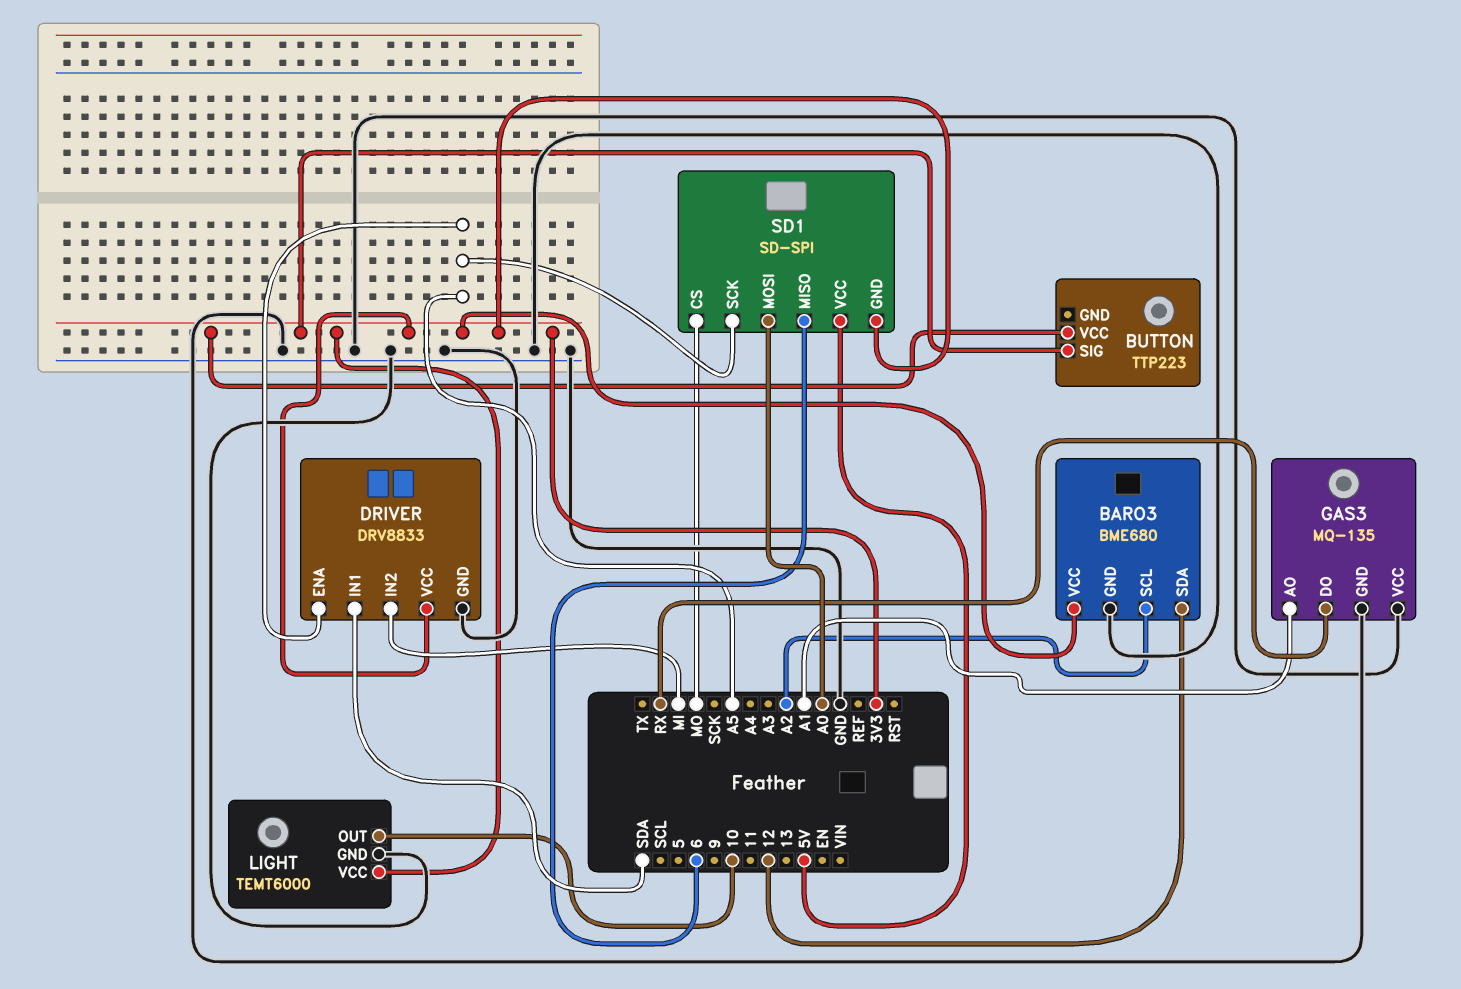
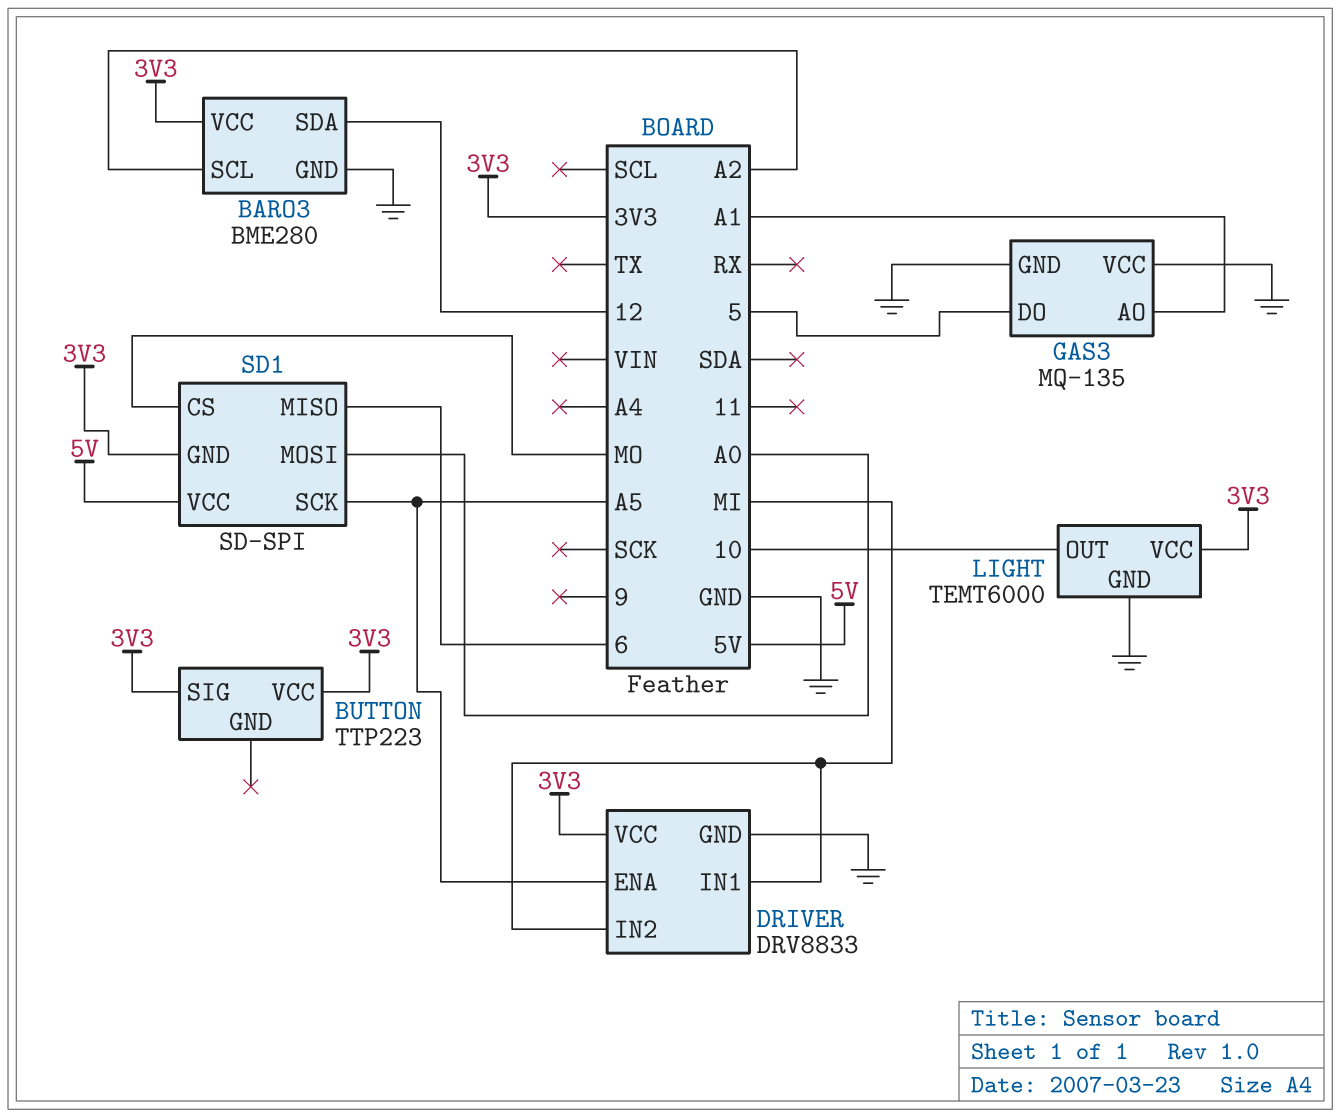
BARO3: BME680 -> BME280
DRIVER pin IN1: SDA -> MI
GAS3 pin DO: RX -> 5

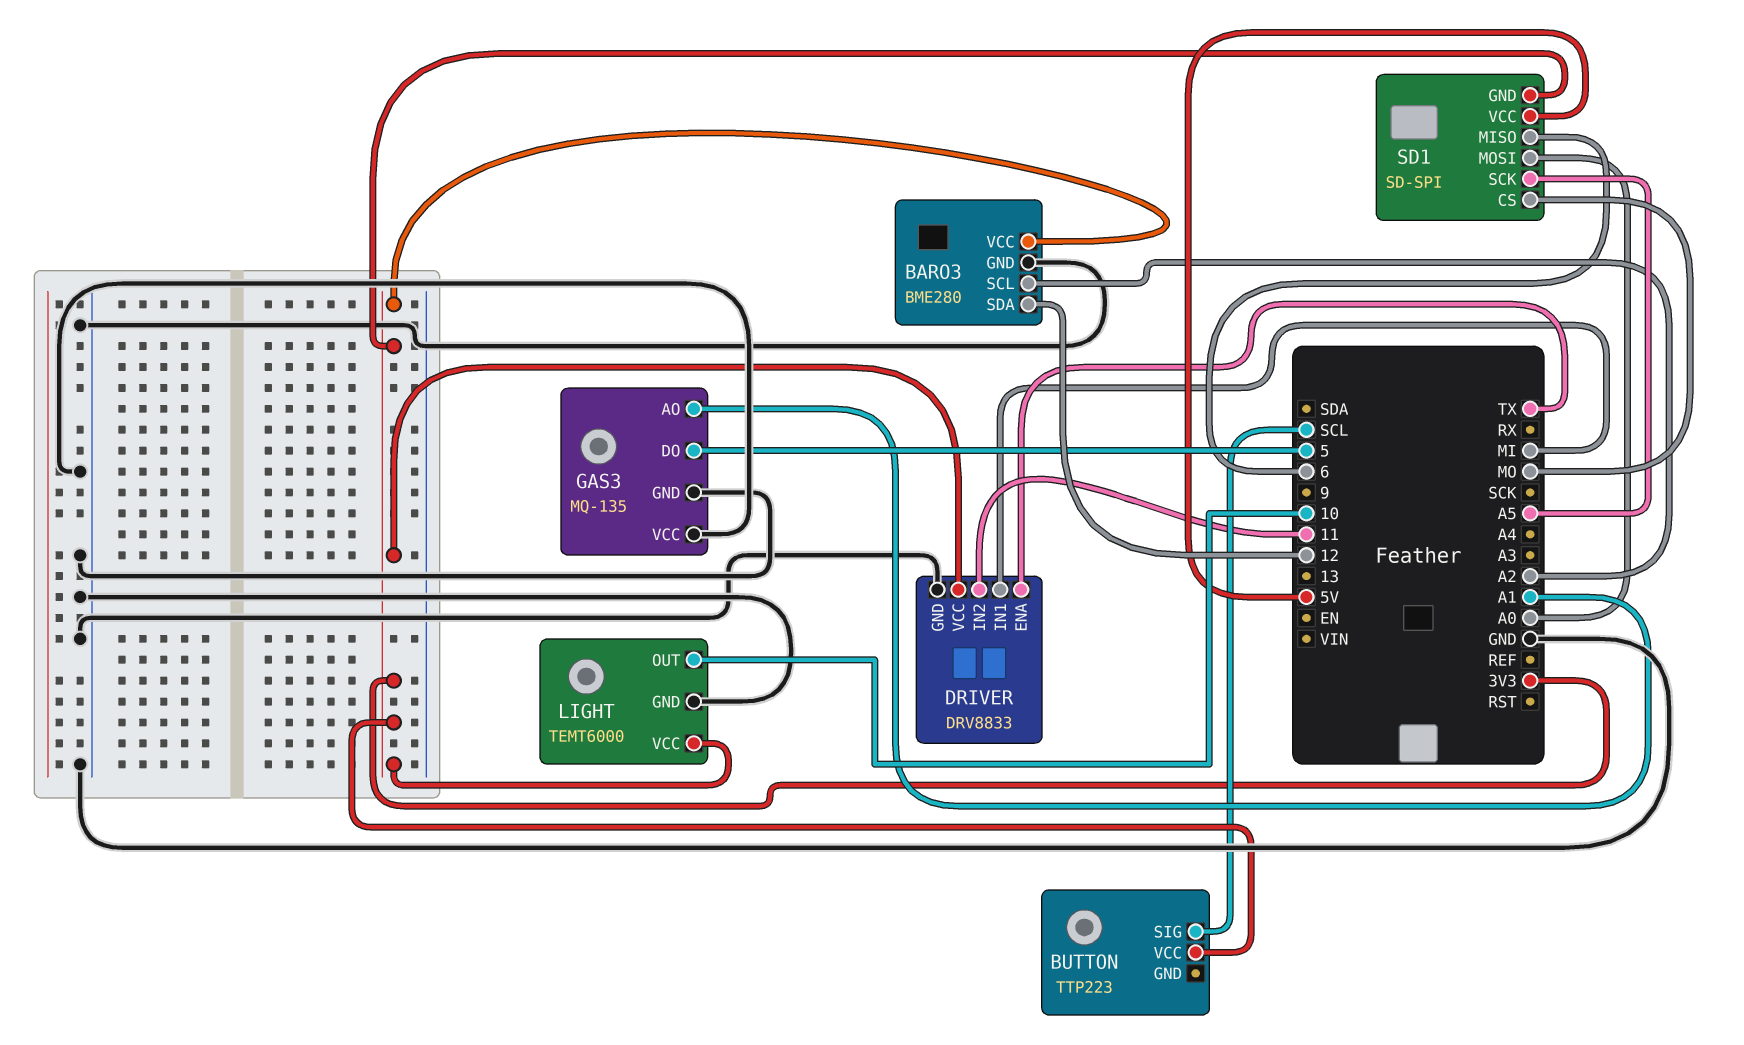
BUTTON pin SIG: 3V3 -> SCL
DRIVER pin ENA: A5 -> TX
DRIVER pin IN2: MI -> 11

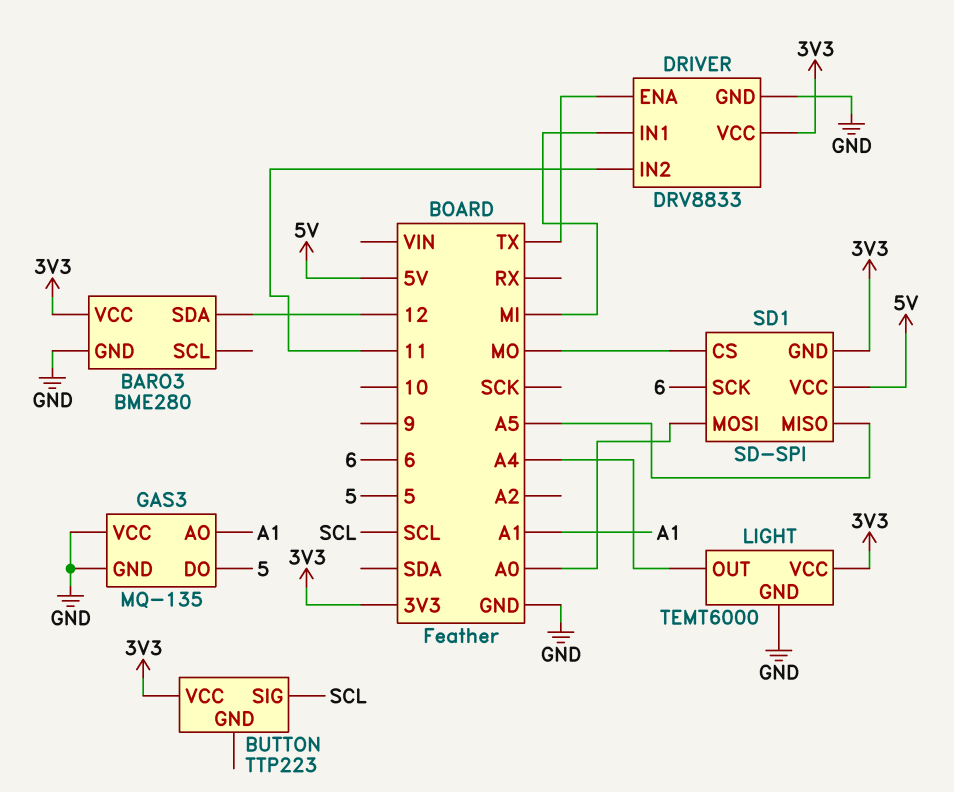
BARO3 pin SCL: A2 -> none
LIGHT pin OUT: 10 -> A4
SD1 pin MISO: 6 -> A5
SD1 pin SCK: A5 -> 6

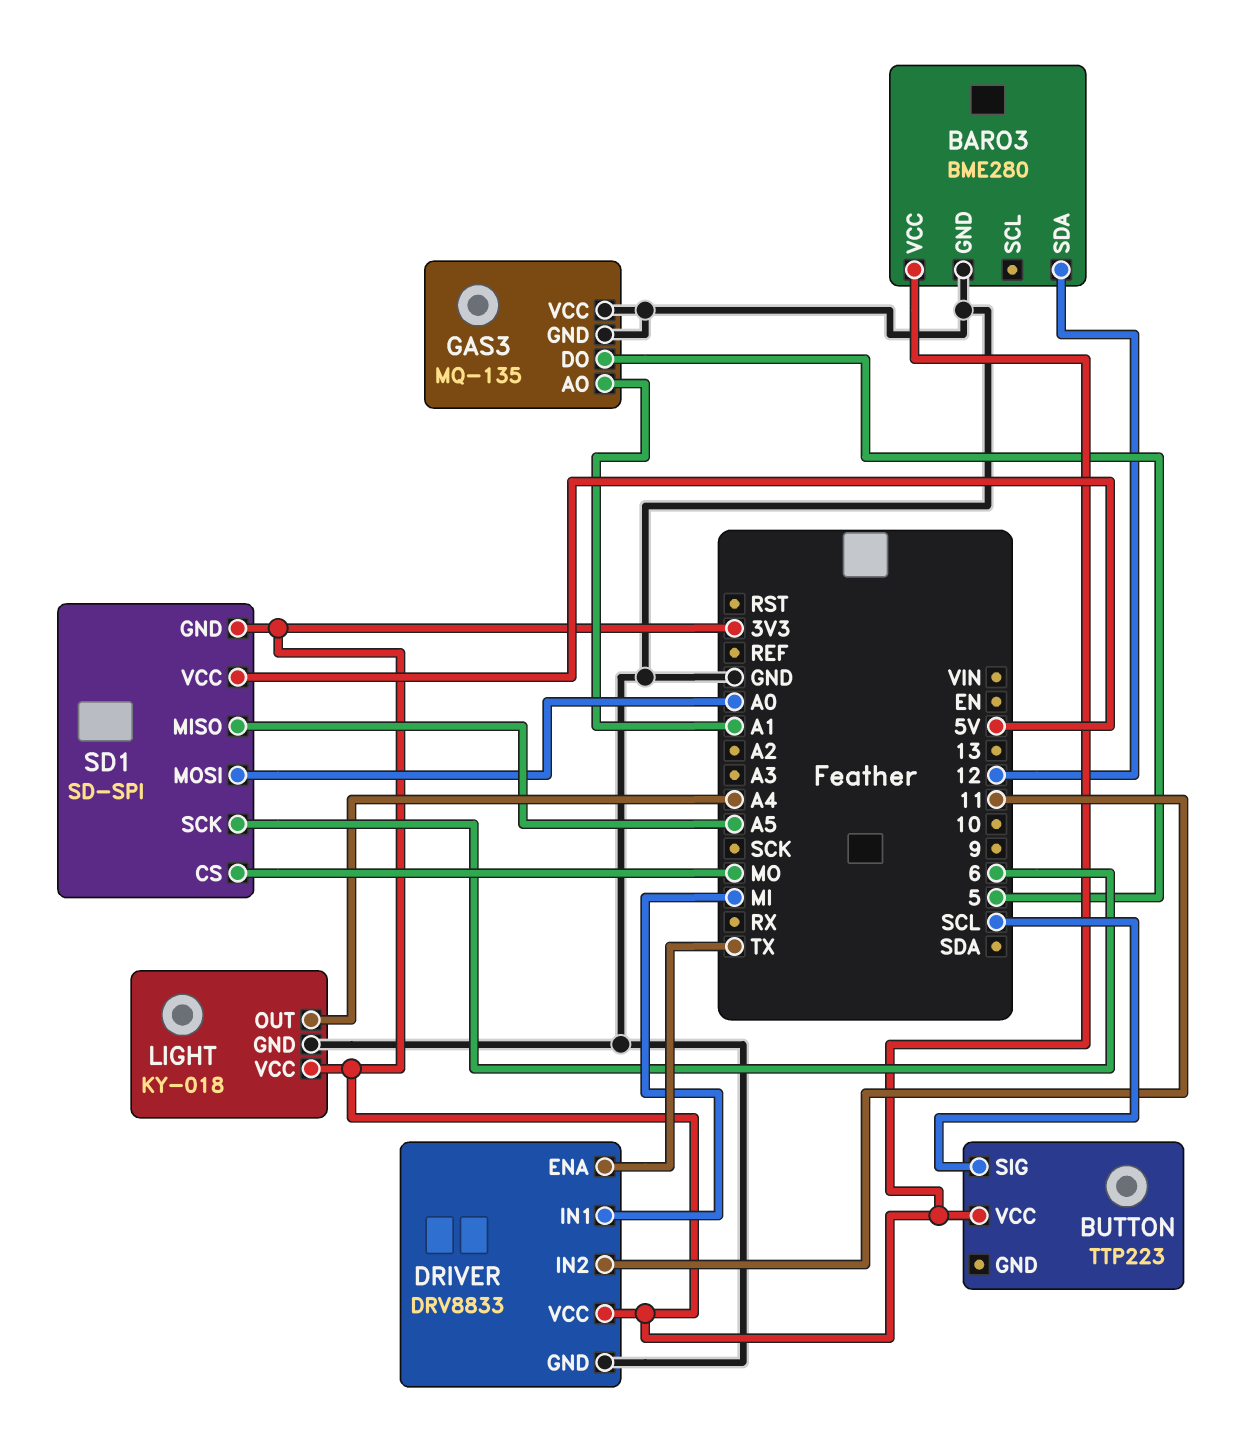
LIGHT: TEMT6000 -> KY-018

